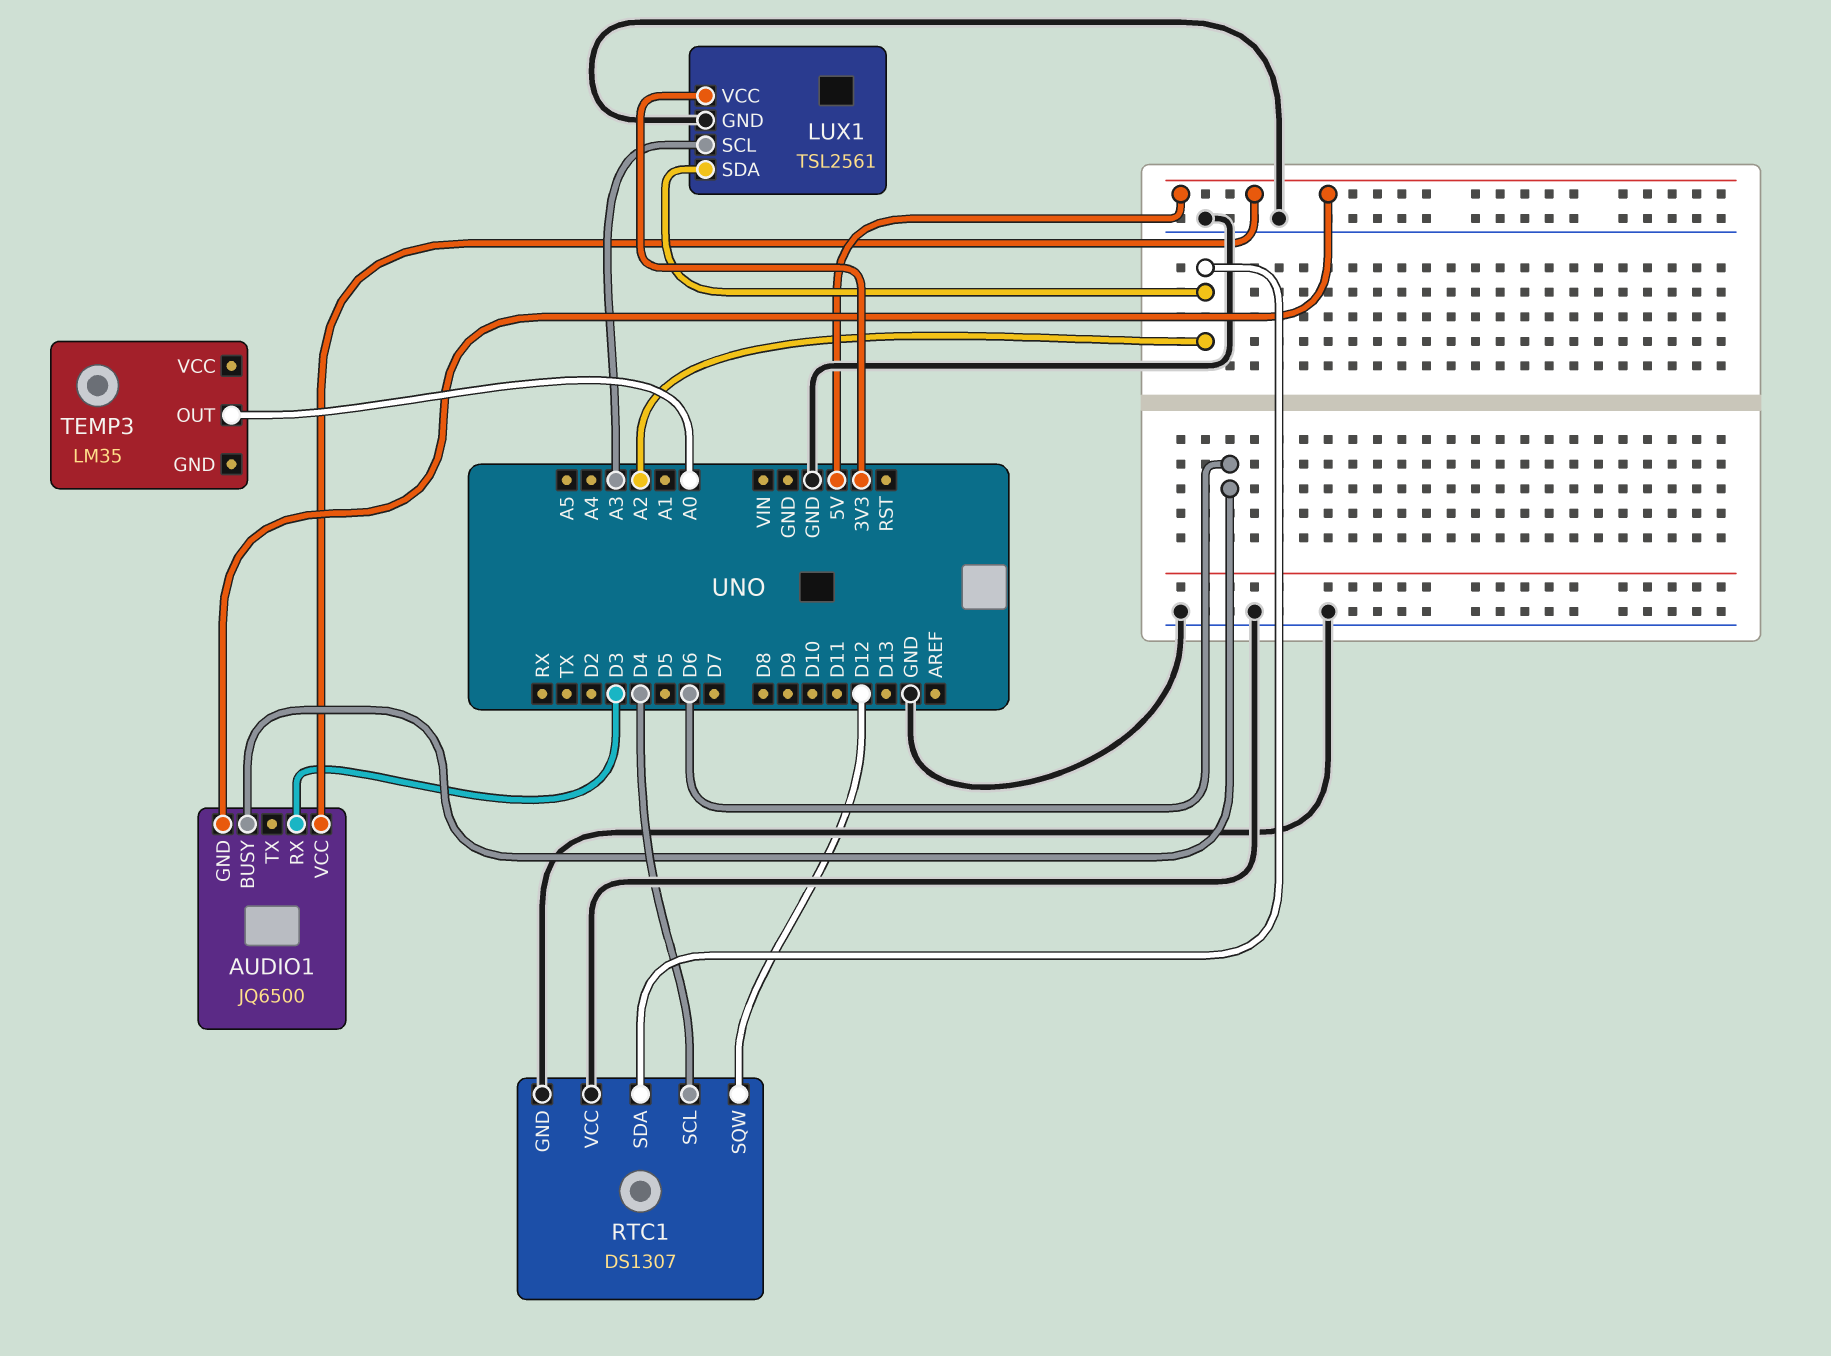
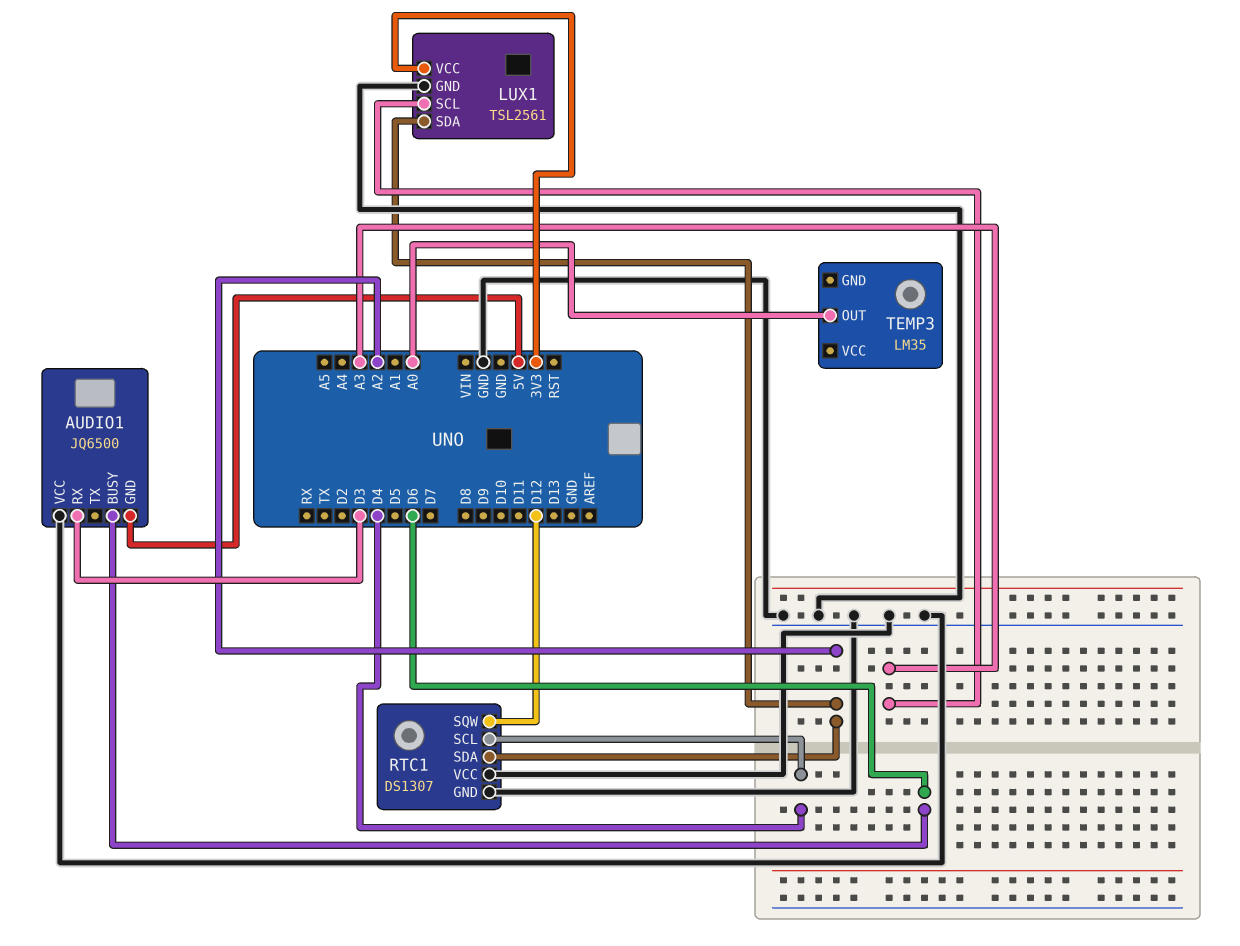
AUDIO1 pin VCC: 5V -> GND

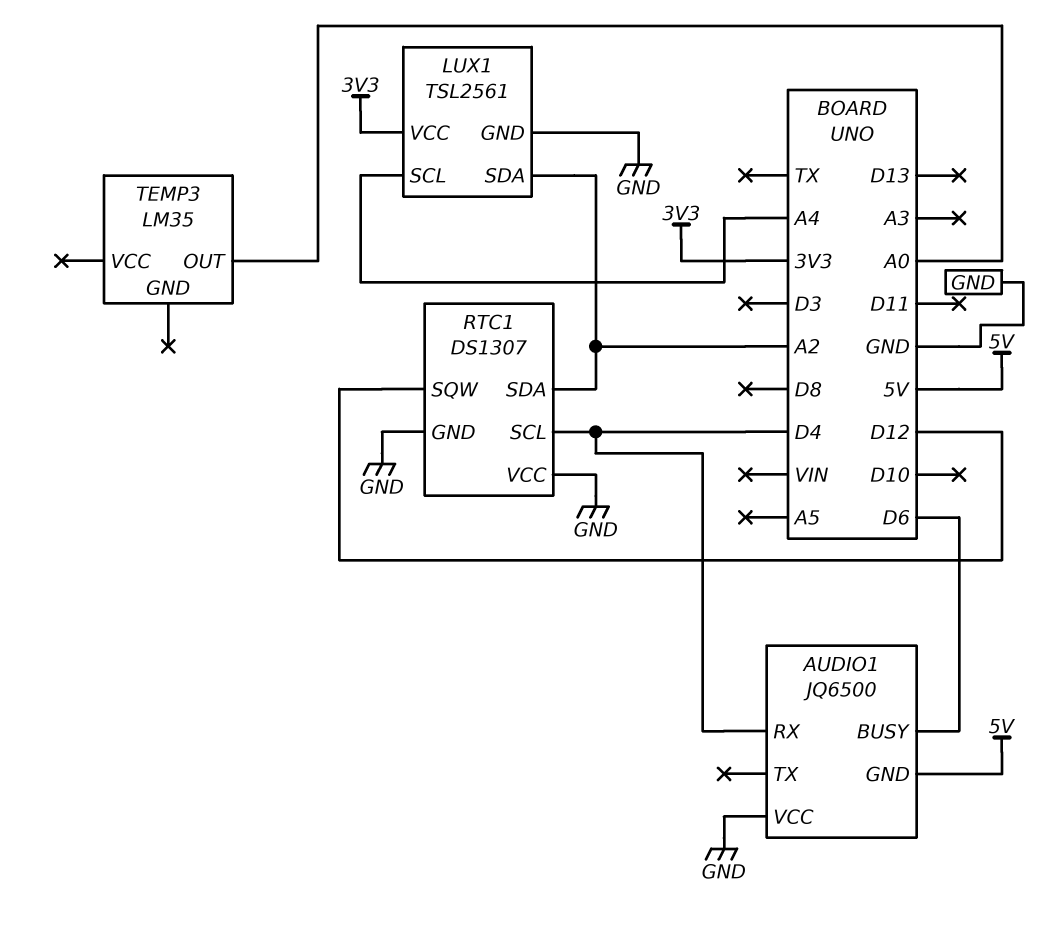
AUDIO1 pin RX: D3 -> D4
LUX1 pin SCL: A3 -> A4

